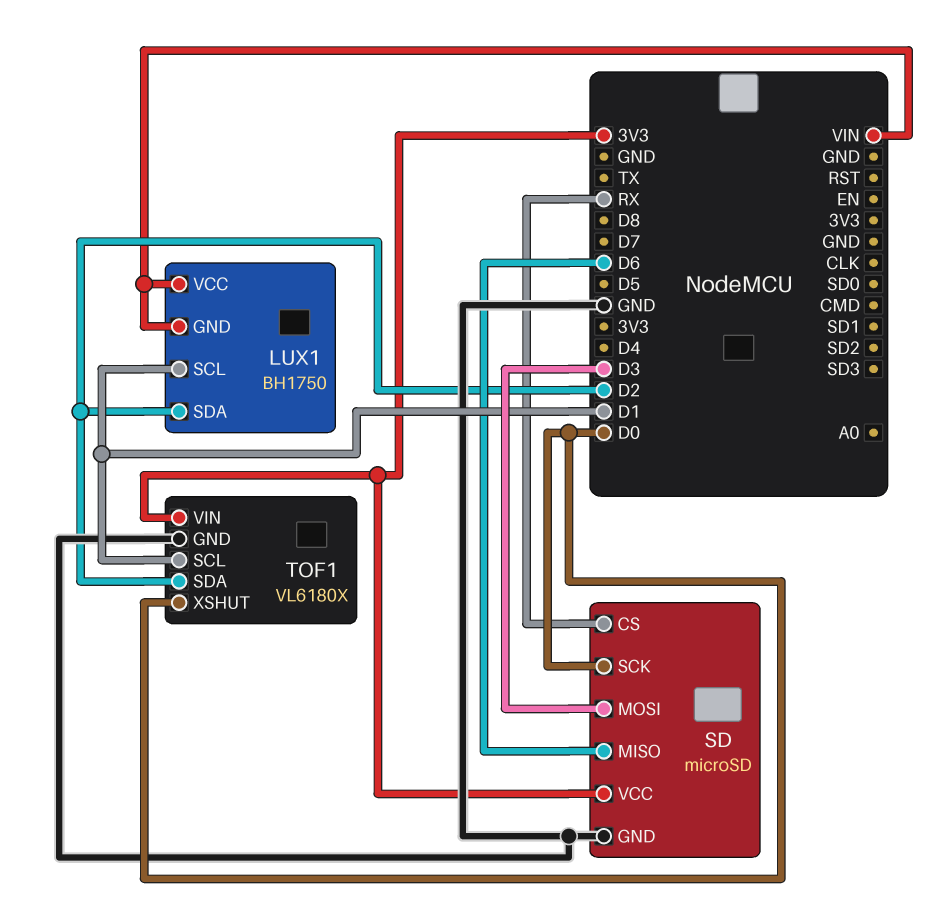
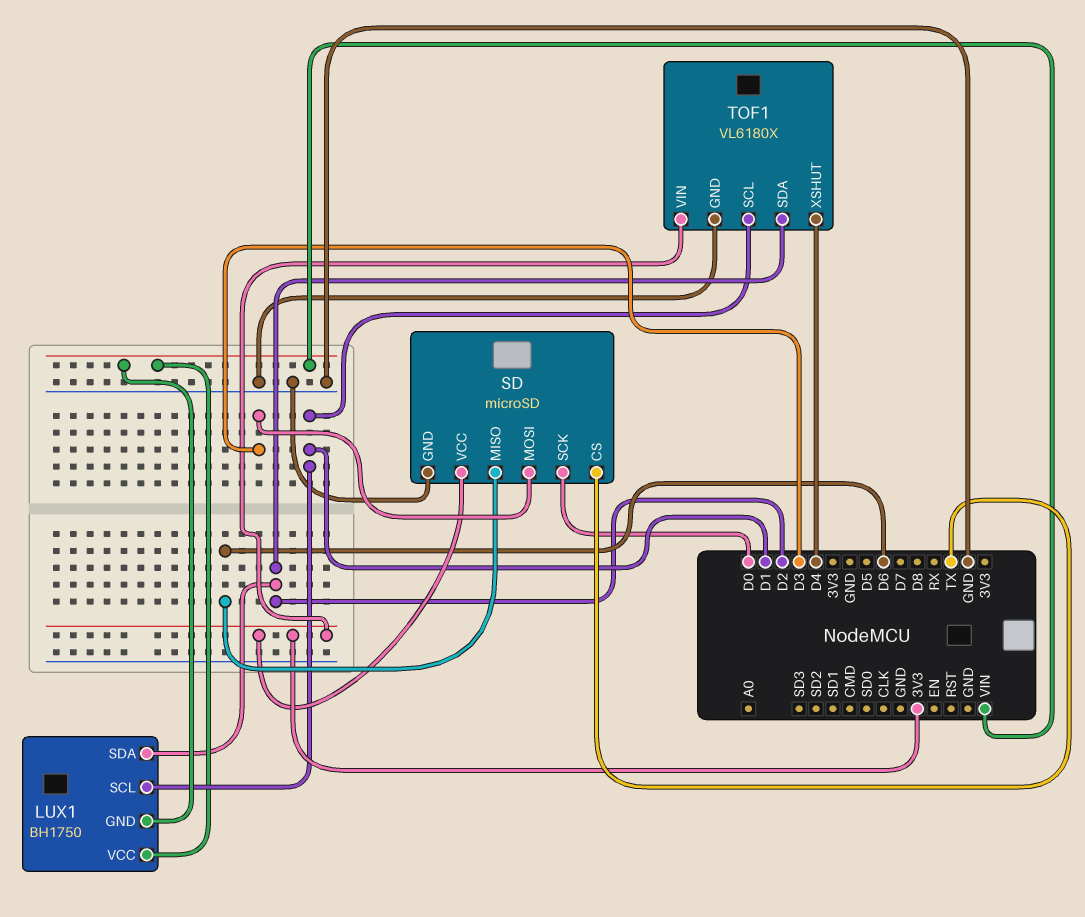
SD pin CS: RX -> TX
TOF1 pin XSHUT: D0 -> D4

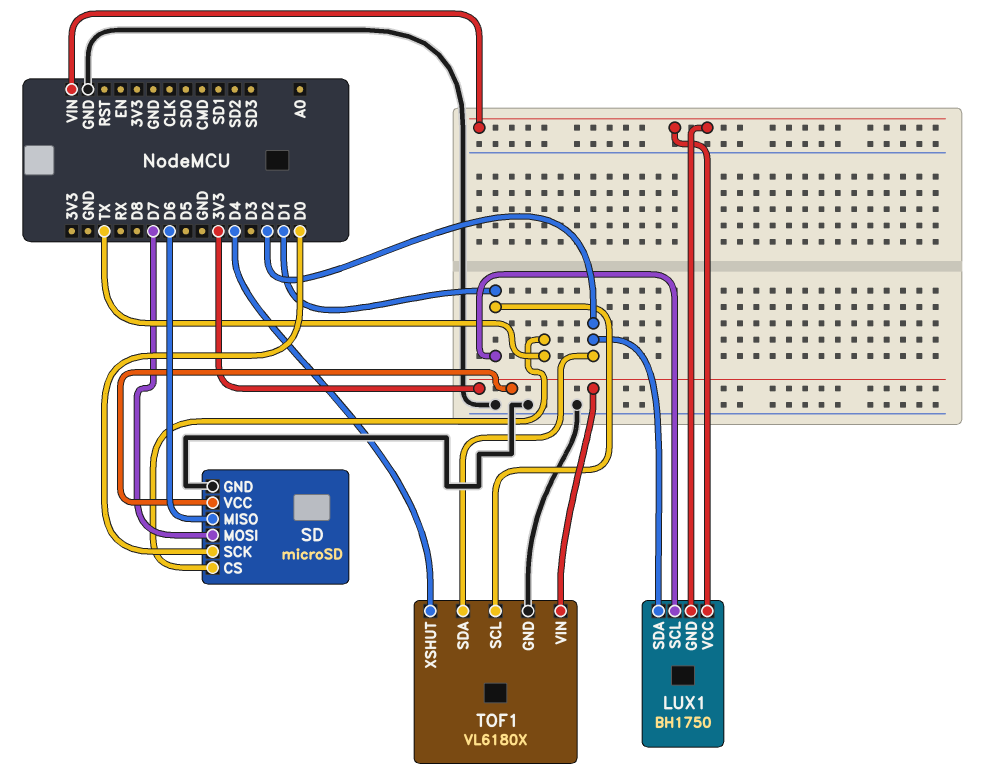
SD pin MOSI: D3 -> D7

